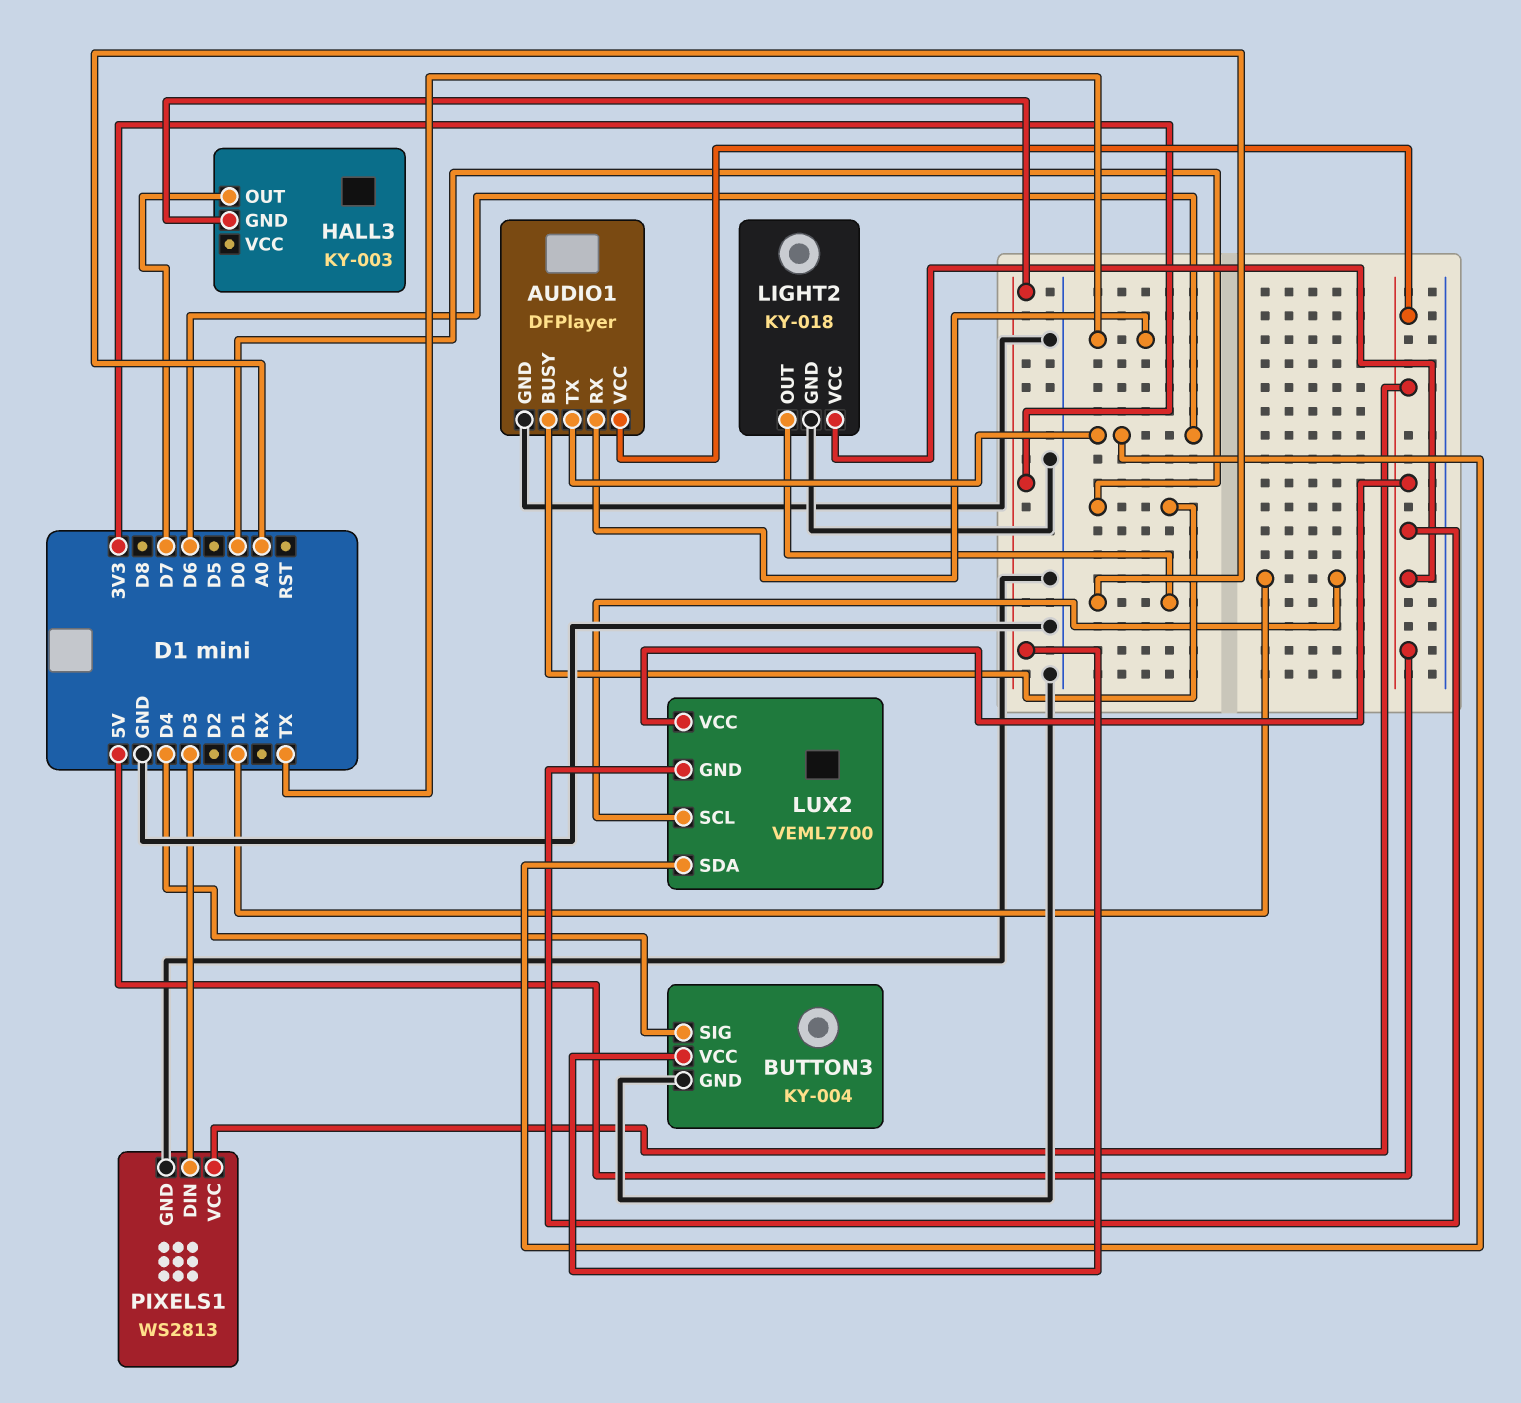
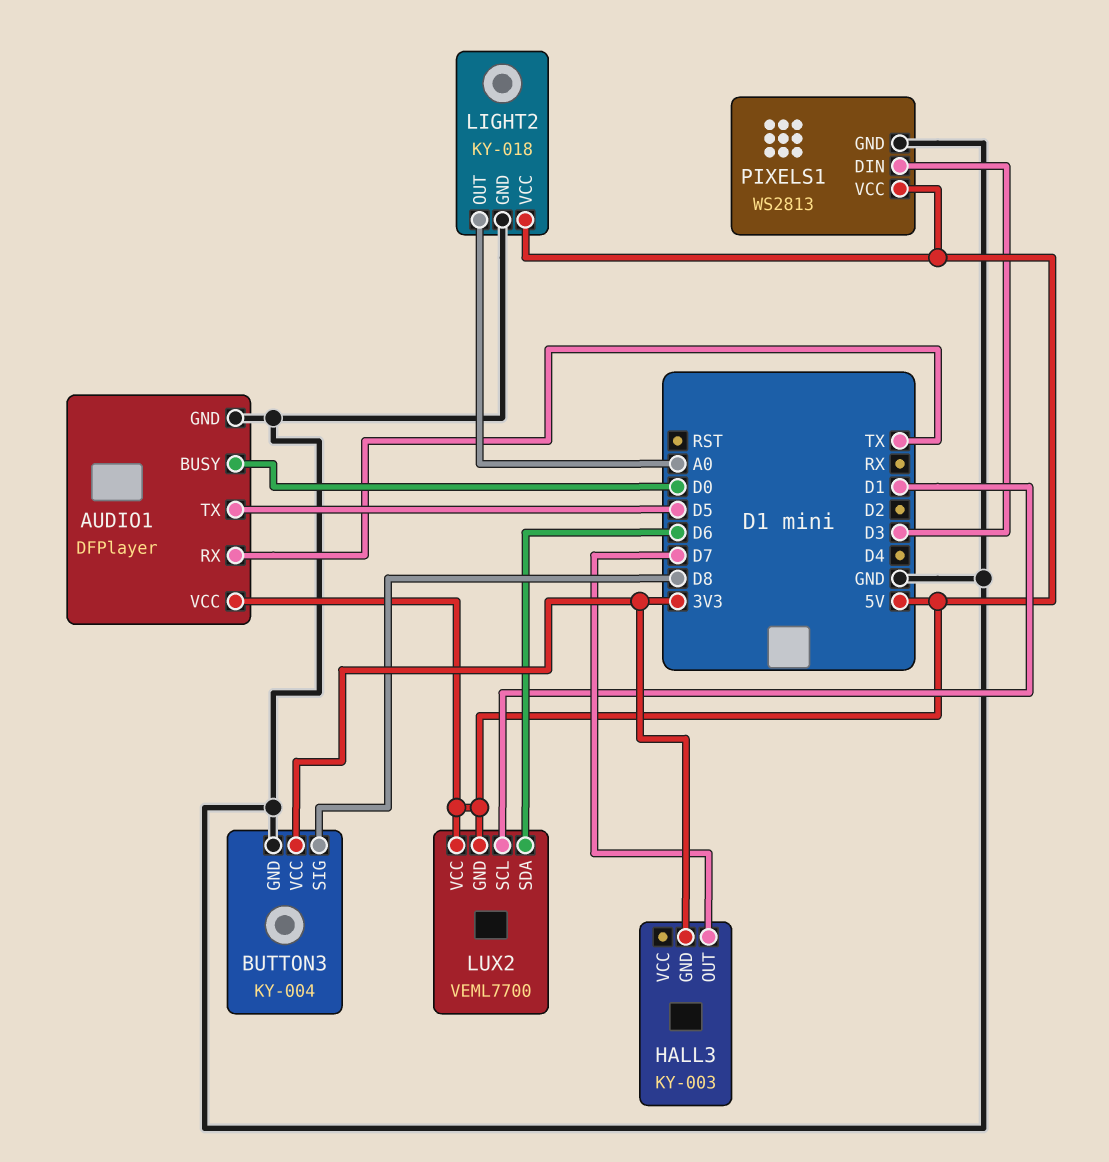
AUDIO1 pin TX: D6 -> D5
BUTTON3 pin SIG: D4 -> D8

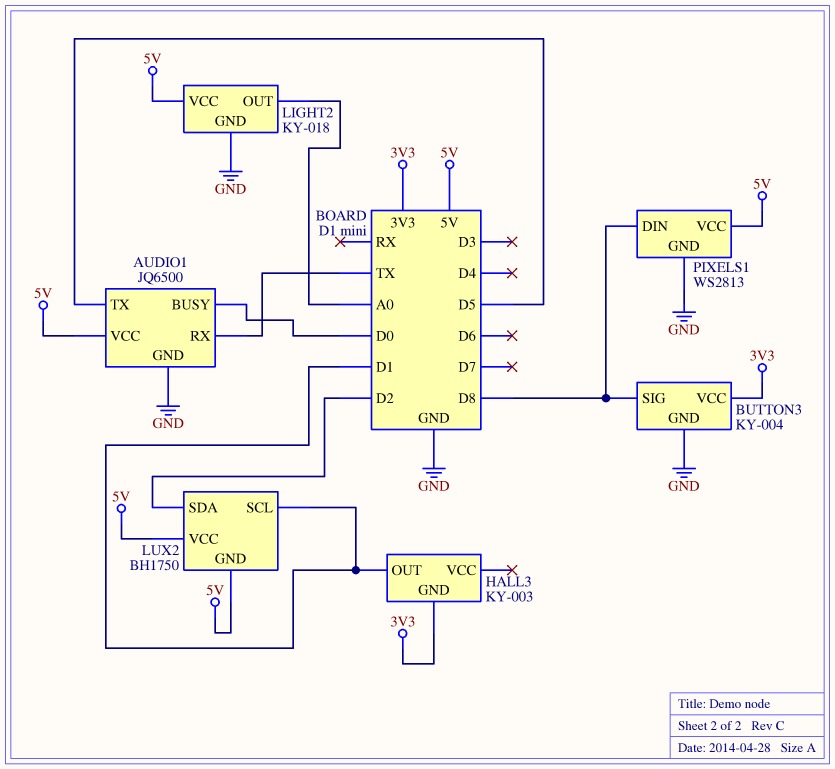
AUDIO1: DFPlayer -> JQ6500
HALL3 pin OUT: D7 -> D1
LUX2: VEML7700 -> BH1750
LUX2 pin SDA: D6 -> D2
PIXELS1 pin DIN: D3 -> D8

